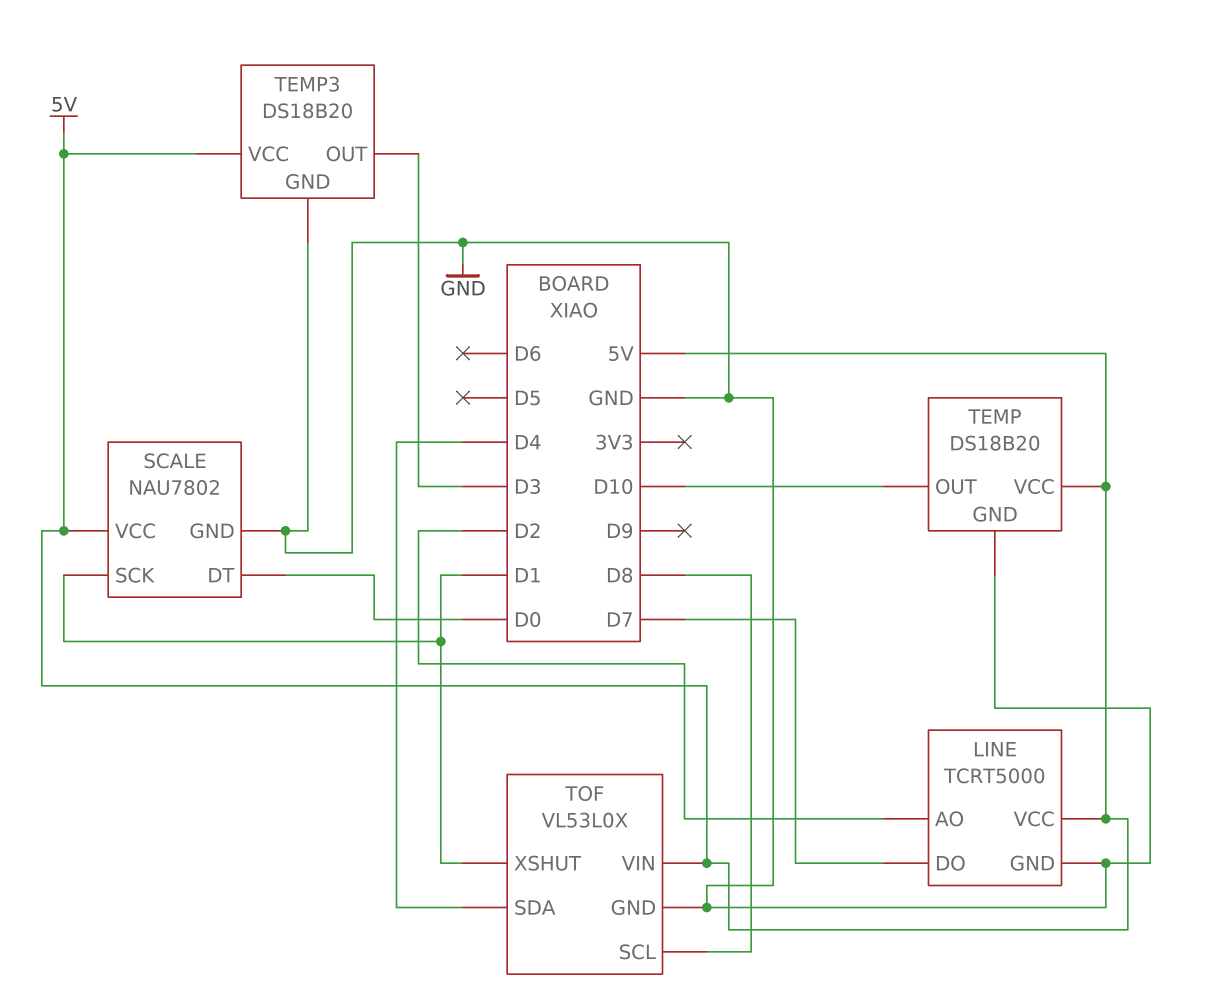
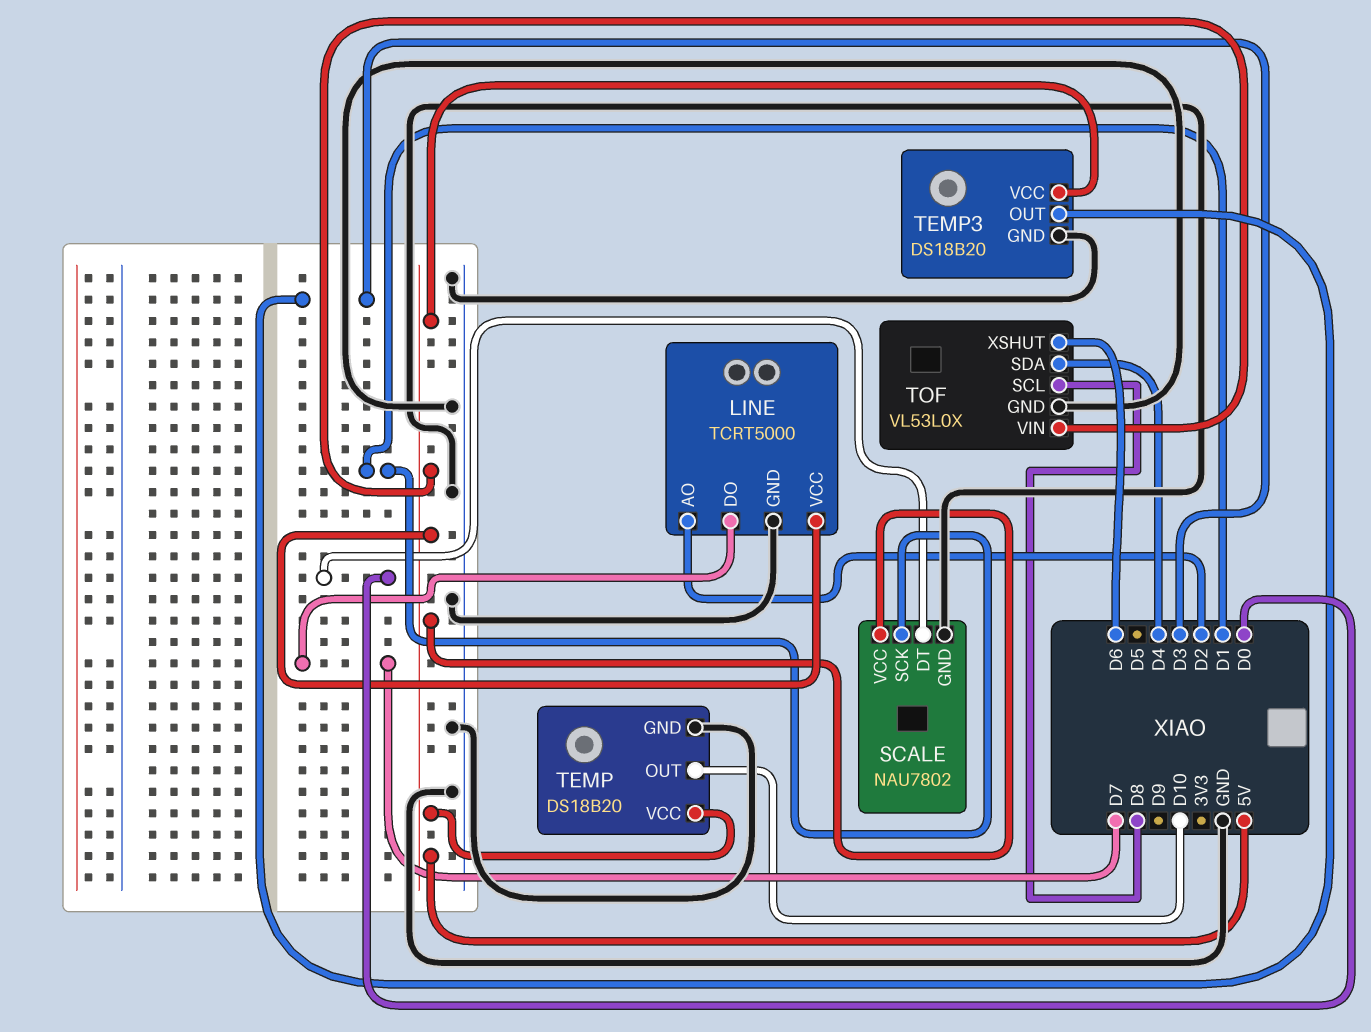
TOF pin XSHUT: D1 -> D6

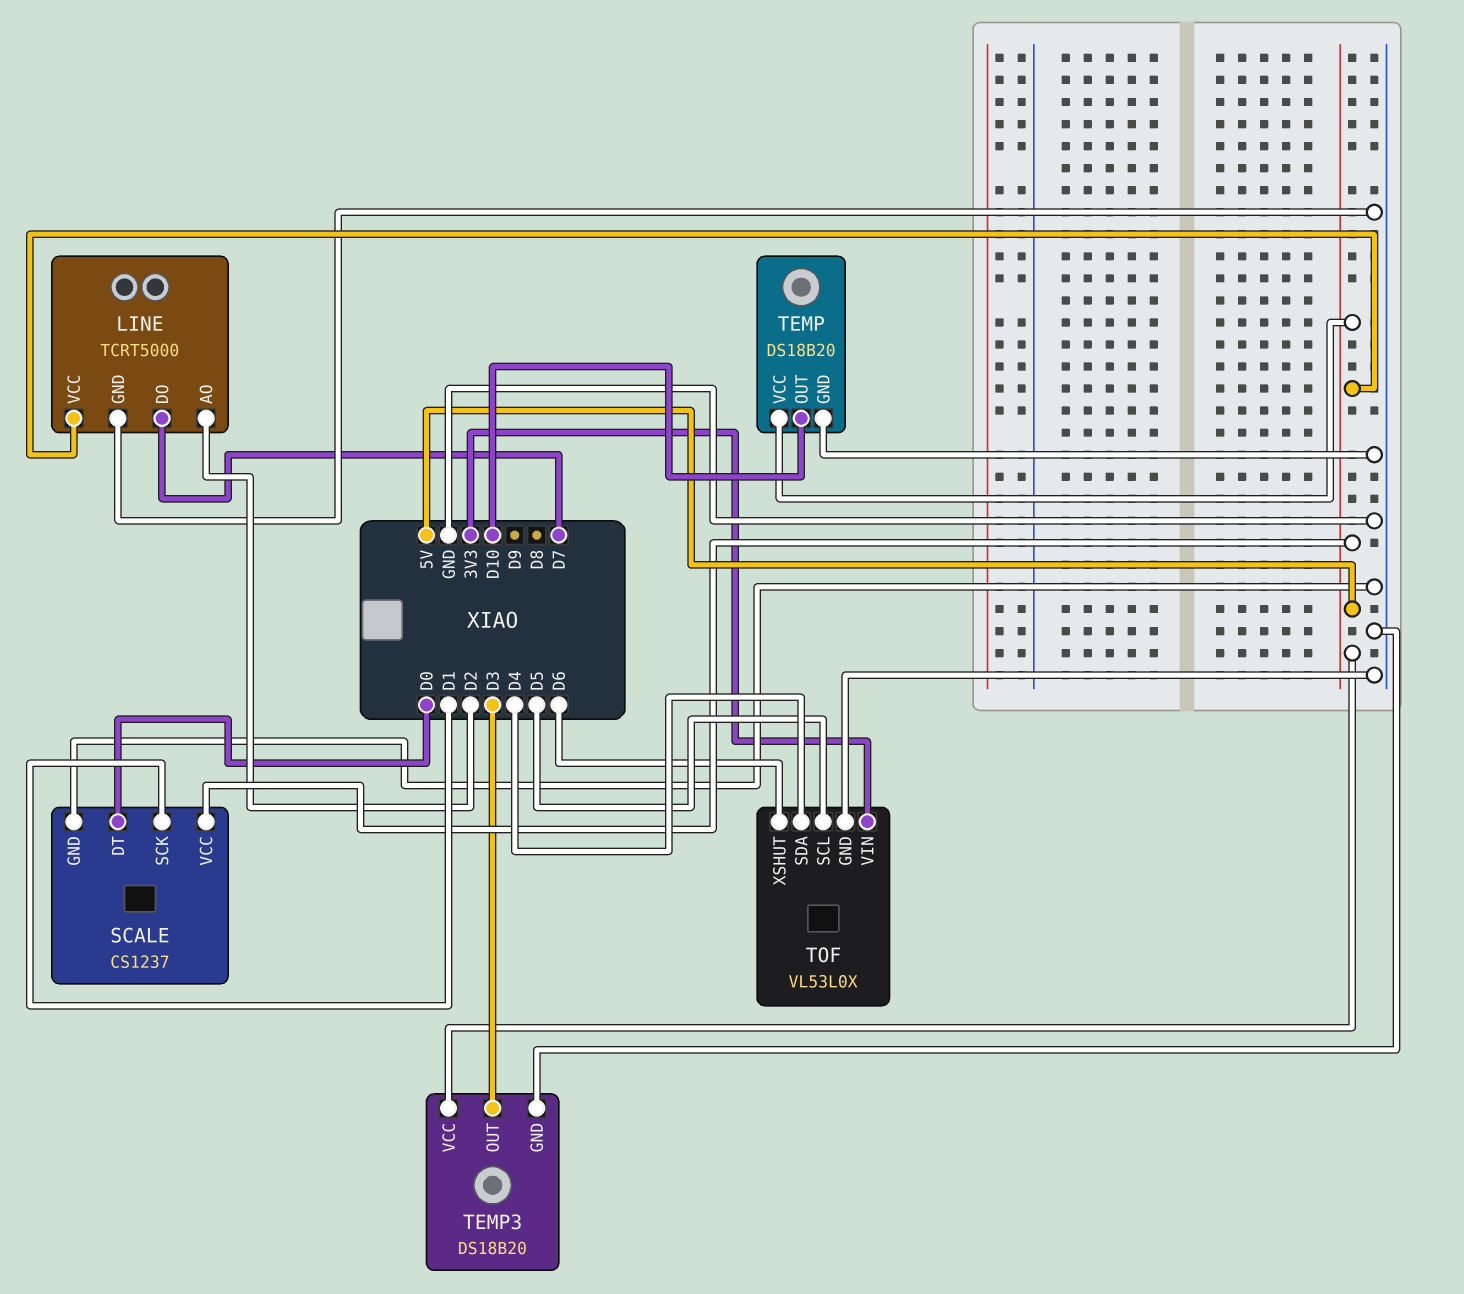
SCALE: NAU7802 -> CS1237
TOF pin SCL: D8 -> D5
TOF pin VIN: 5V -> 3V3

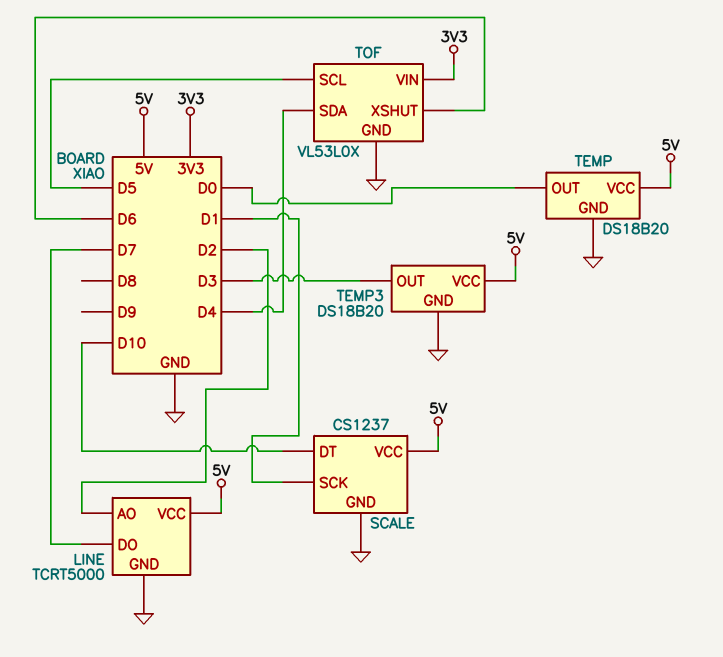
SCALE pin DT: D0 -> D10
TEMP pin OUT: D10 -> D0

